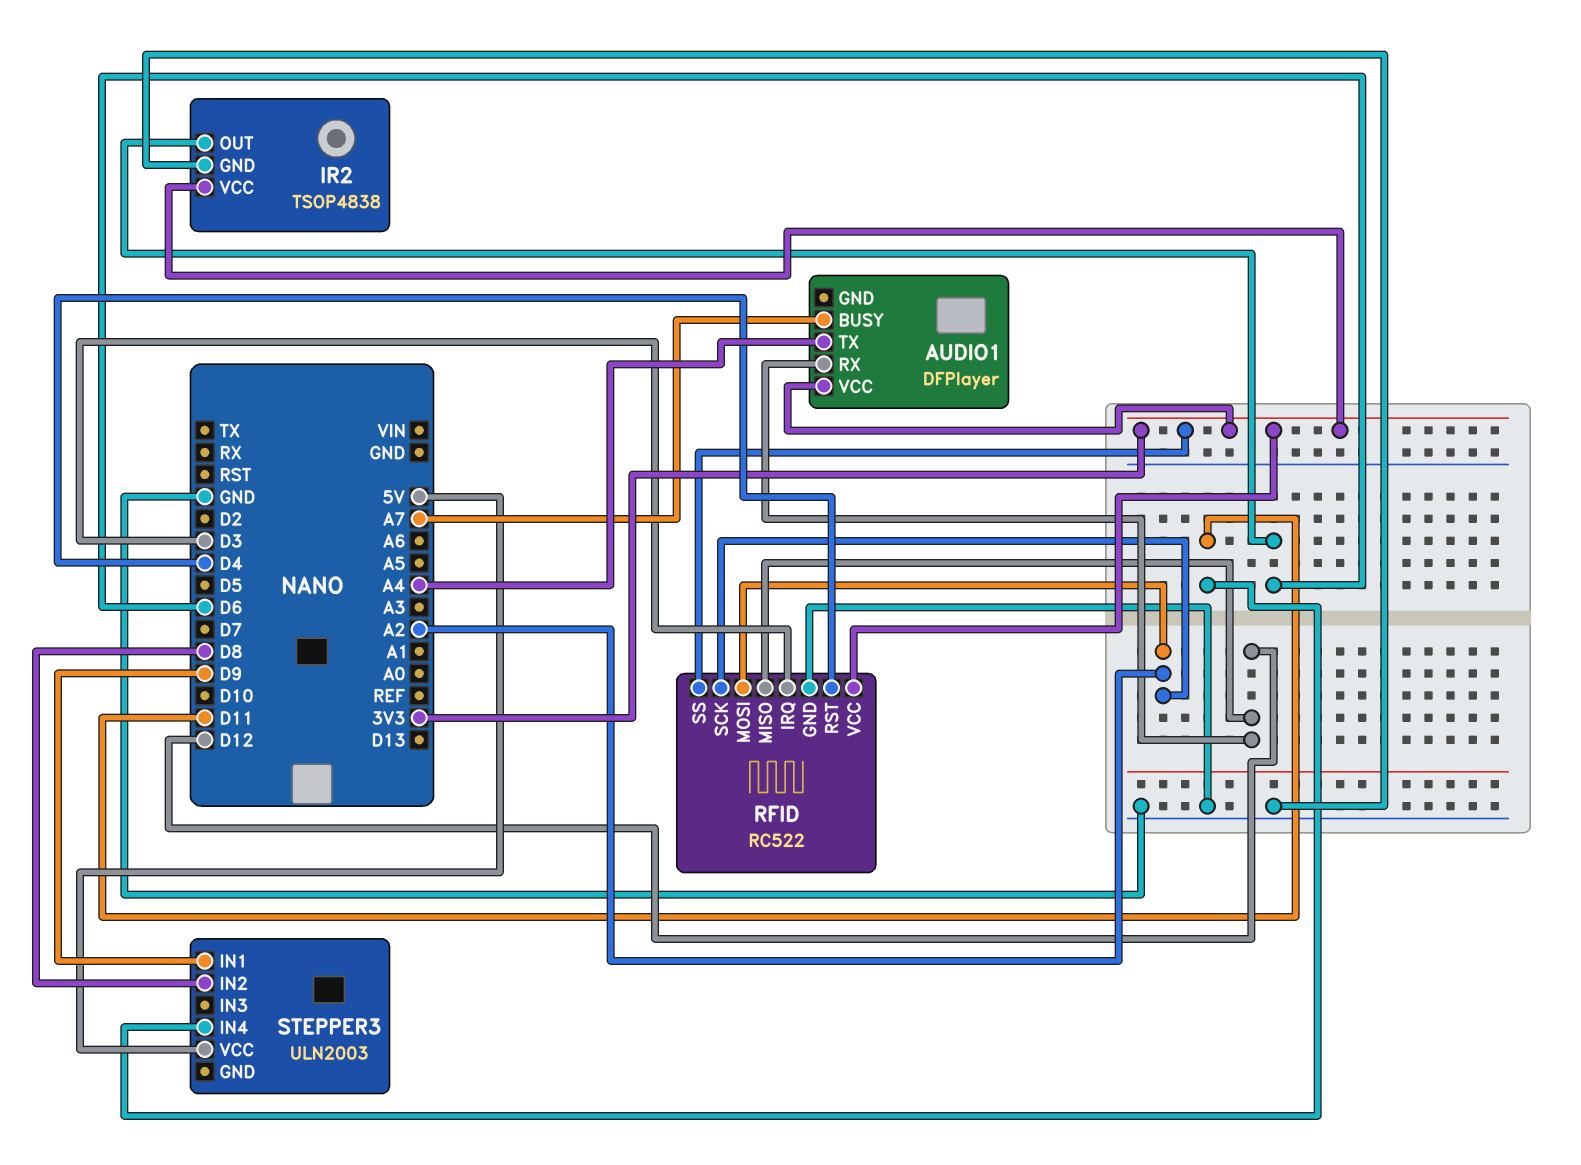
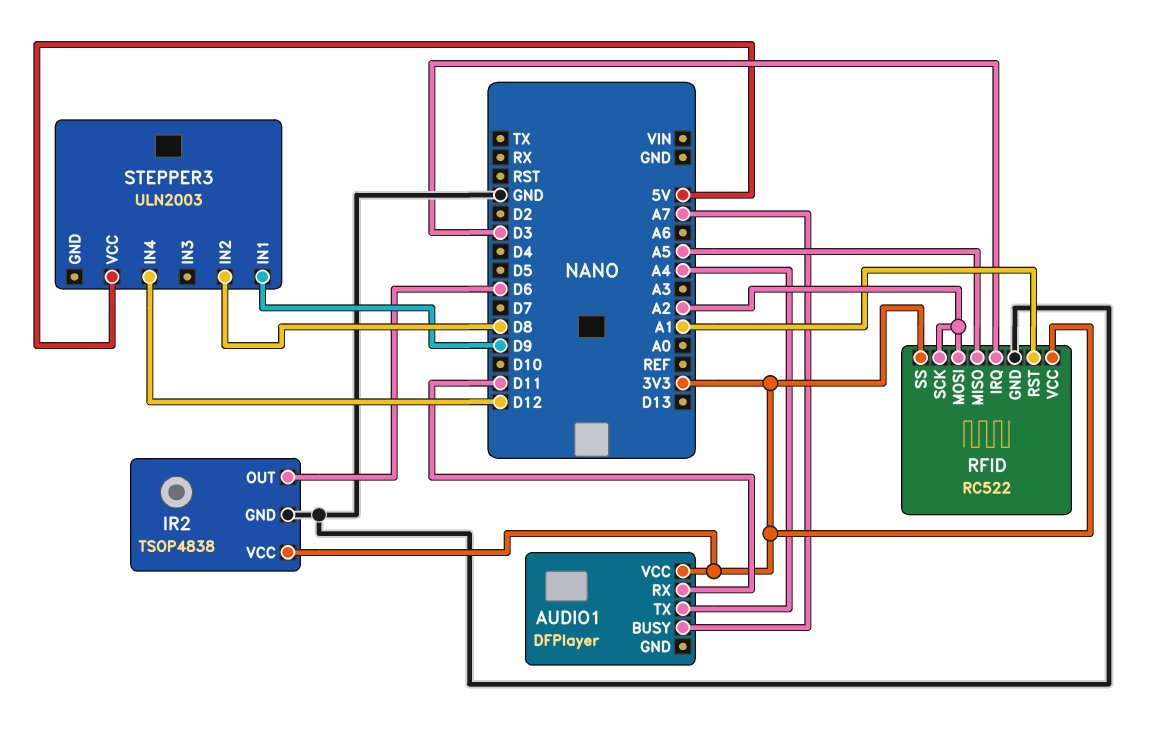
AUDIO1 pin RX: D12 -> D11
RFID pin MISO: D12 -> A5
RFID pin RST: D4 -> A1
STEPPER3 pin IN4: D11 -> D12

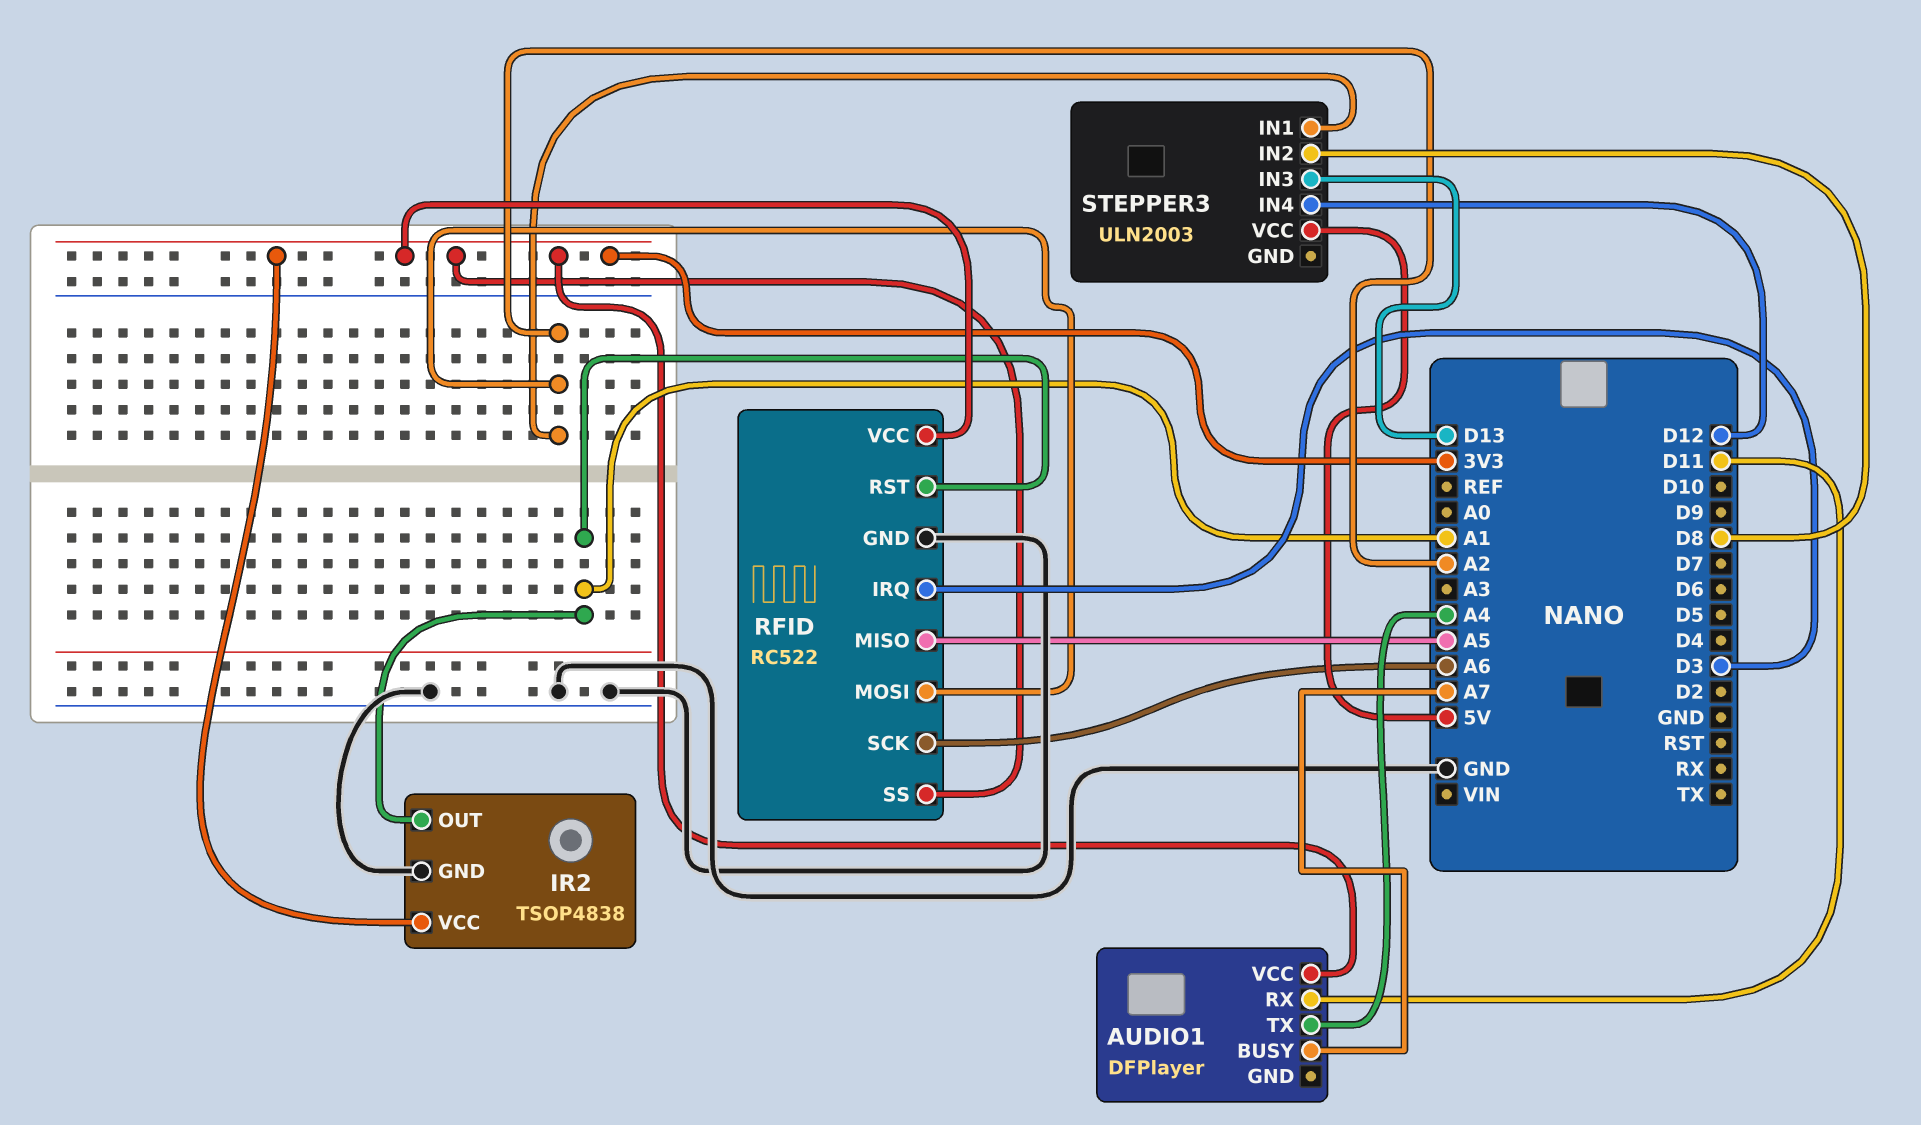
IR2 pin OUT: D6 -> A1
RFID pin SCK: A2 -> A6
STEPPER3 pin IN1: D9 -> A2
STEPPER3 pin IN3: none -> D13

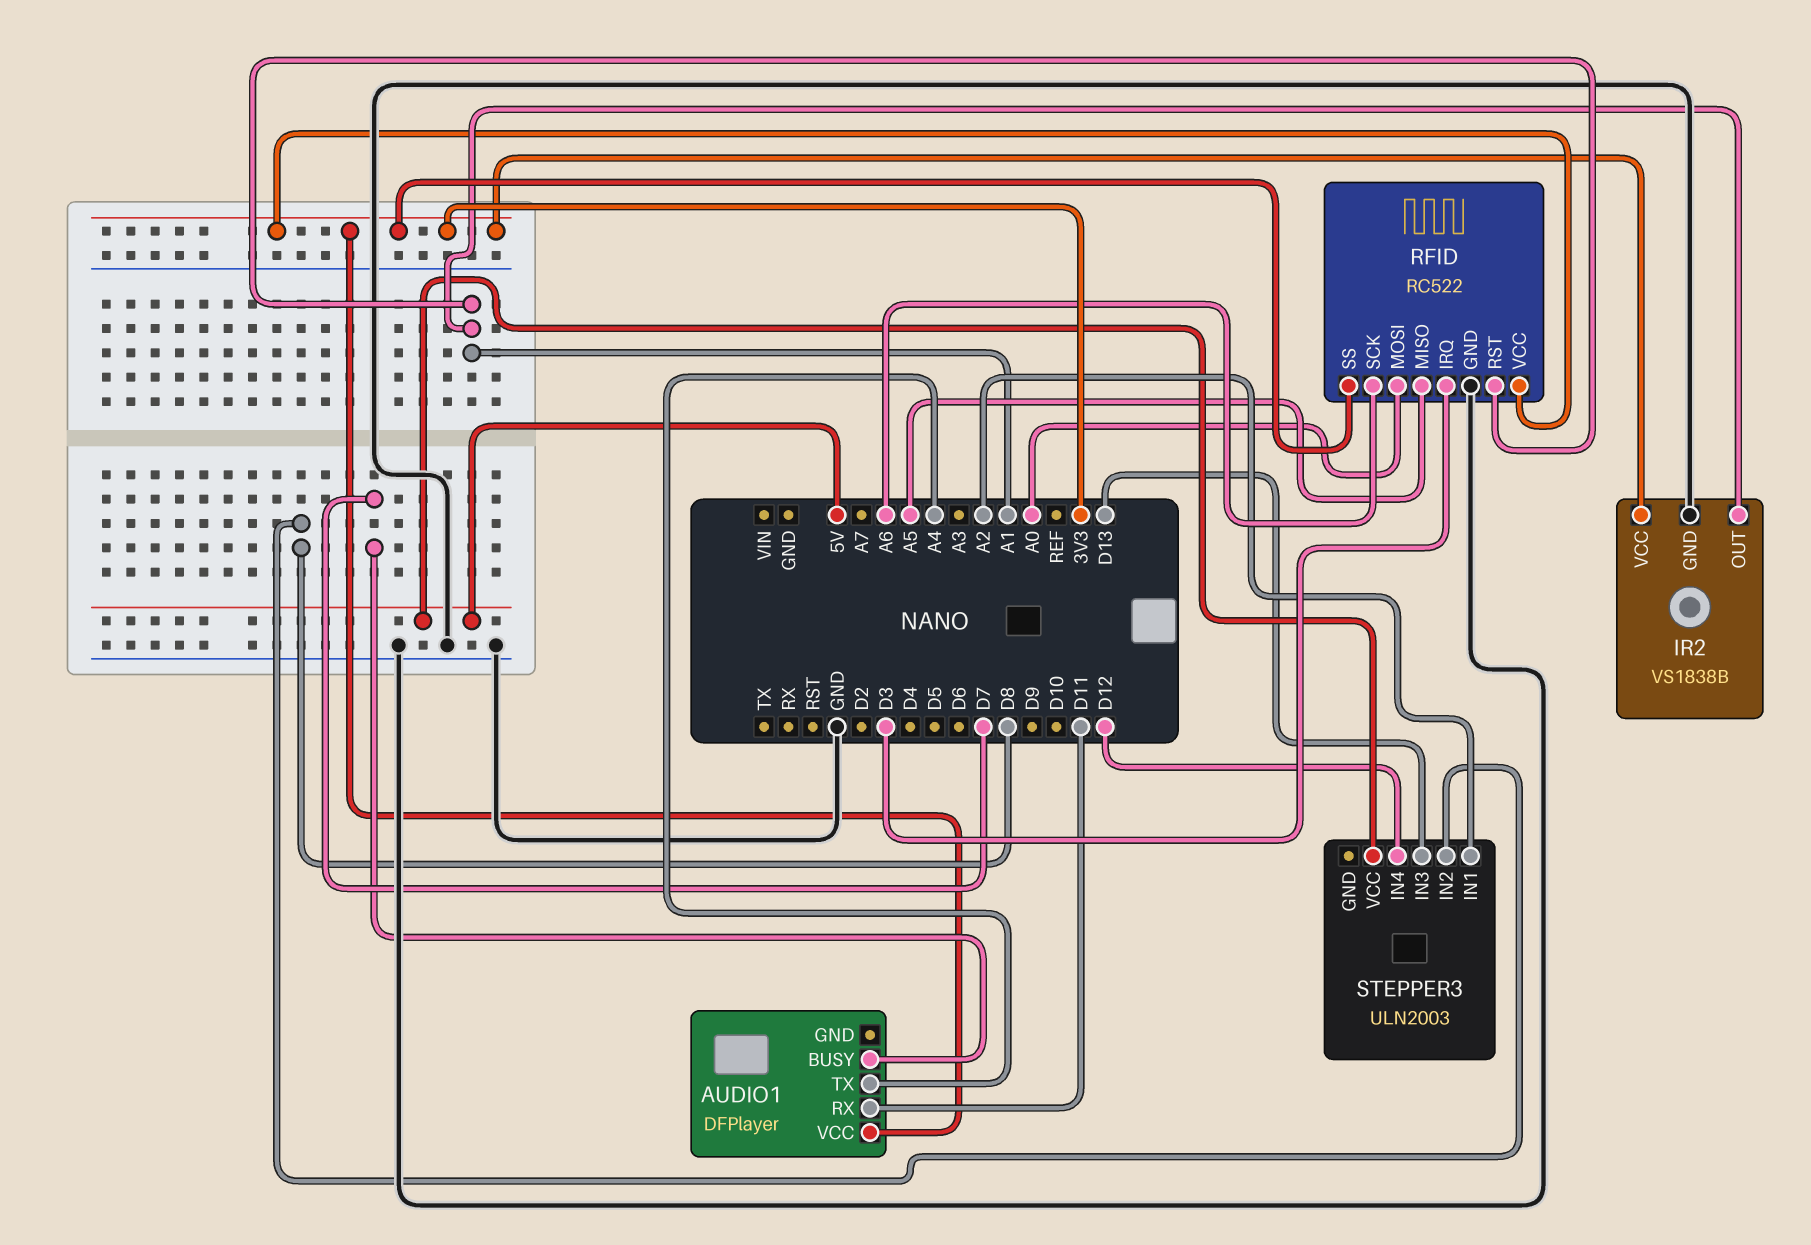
AUDIO1 pin BUSY: A7 -> D7
IR2: TSOP4838 -> VS1838B
RFID pin MOSI: A2 -> A0

